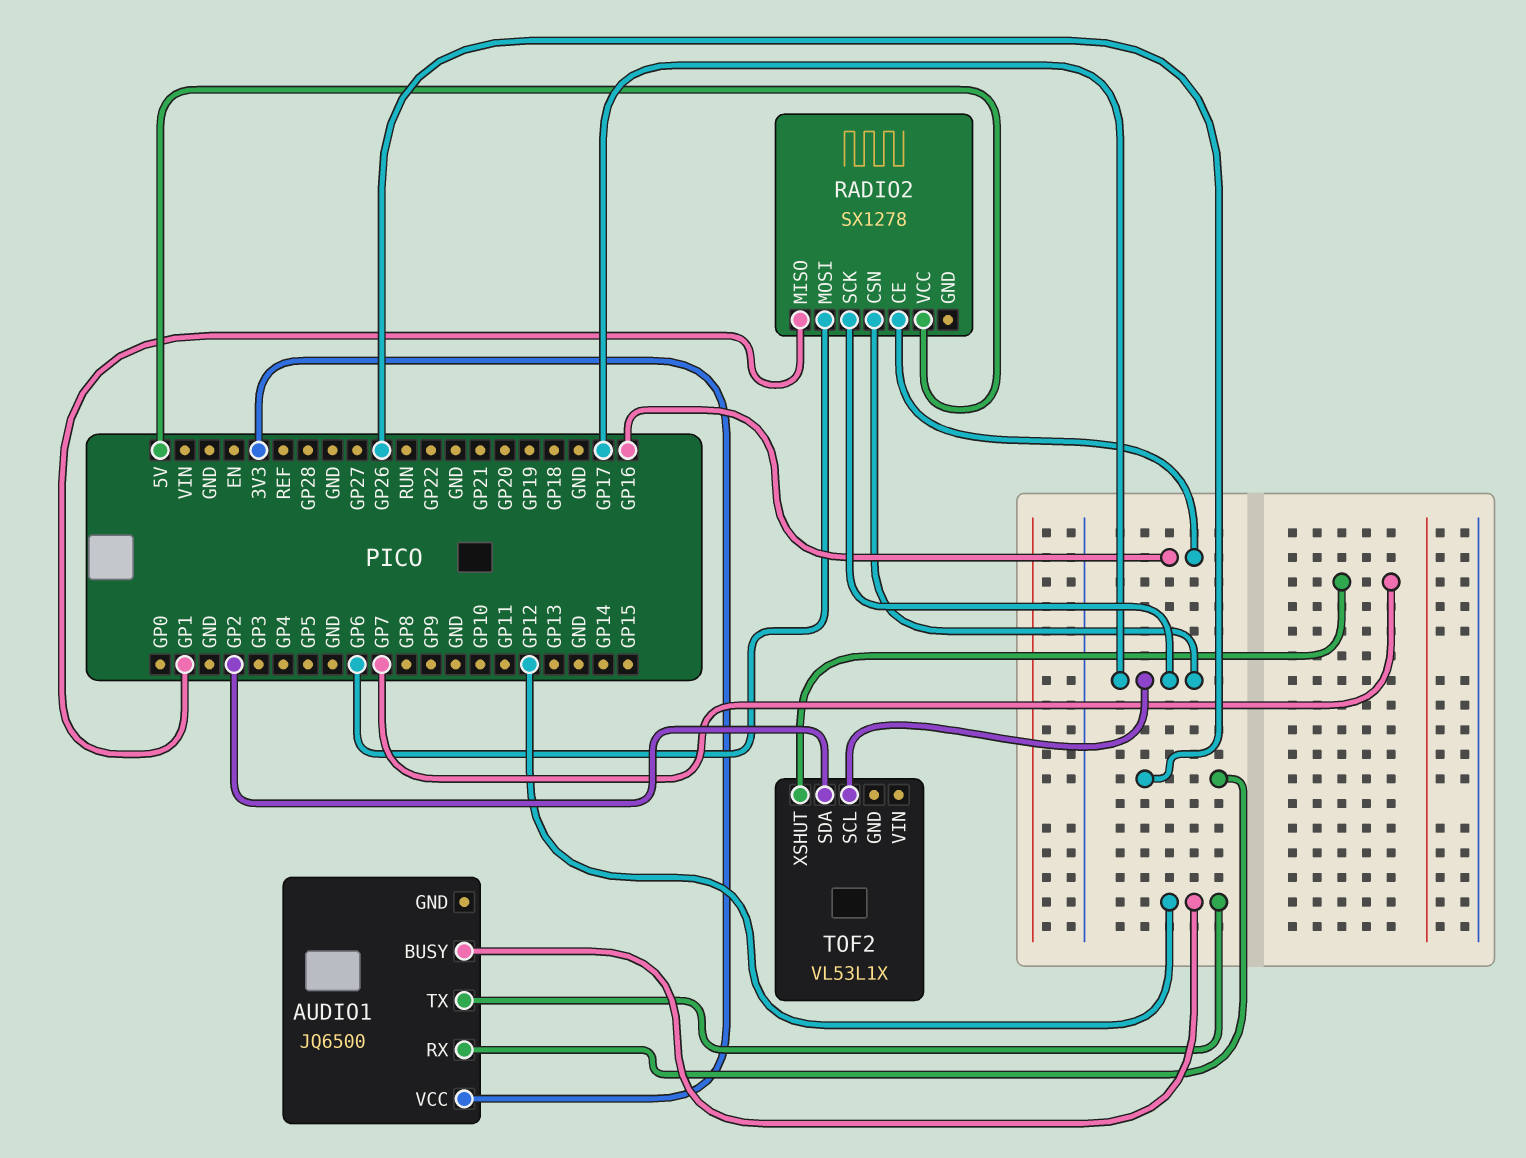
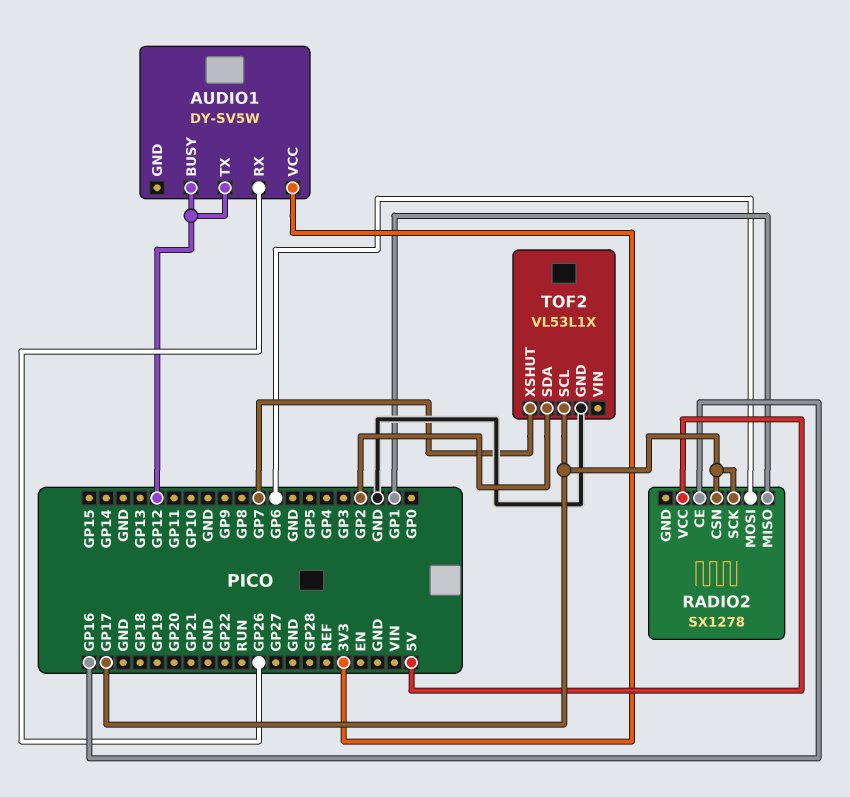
AUDIO1: JQ6500 -> DY-SV5W
TOF2 pin GND: none -> GND

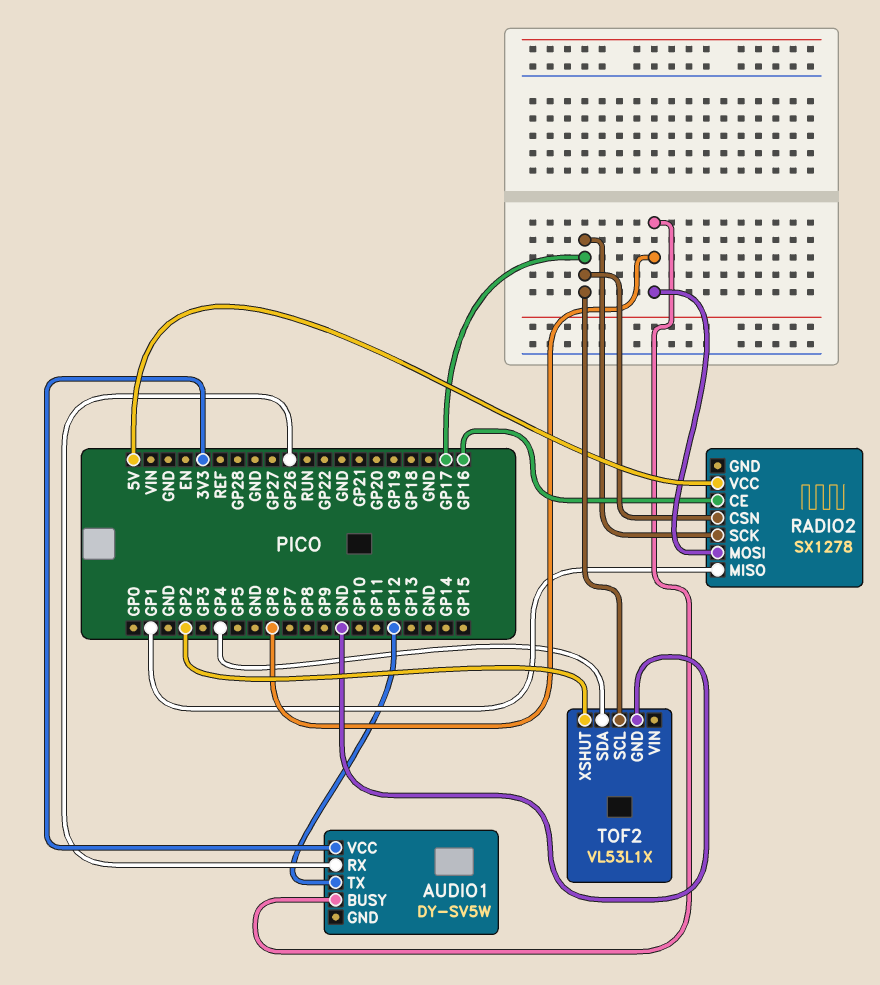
AUDIO1 pin BUSY: GP12 -> GP6
TOF2 pin SDA: GP2 -> GP4
TOF2 pin XSHUT: GP7 -> GP2

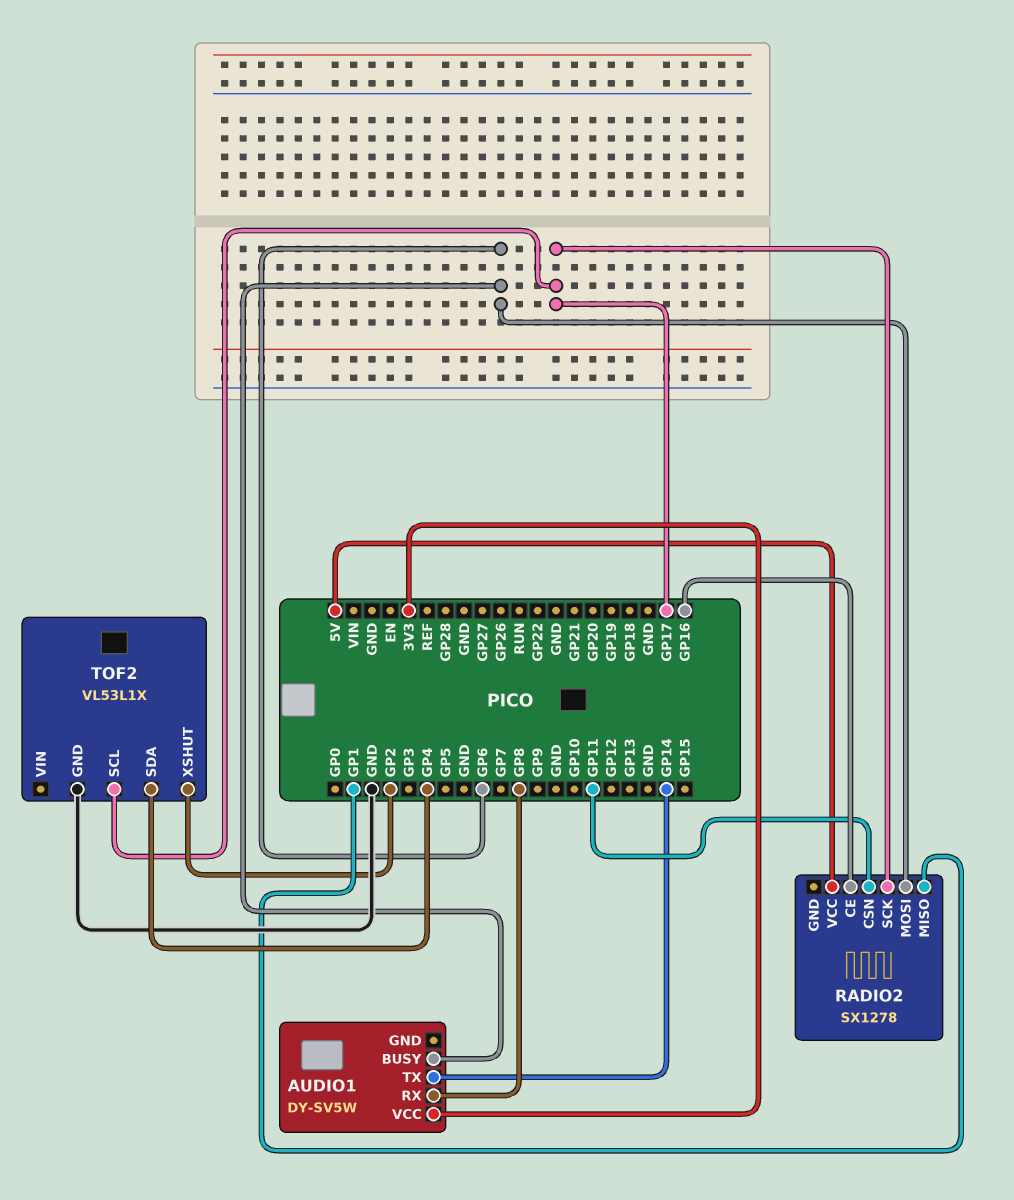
AUDIO1 pin RX: GP26 -> GP8
AUDIO1 pin TX: GP12 -> GP14
RADIO2 pin CSN: GP17 -> GP11

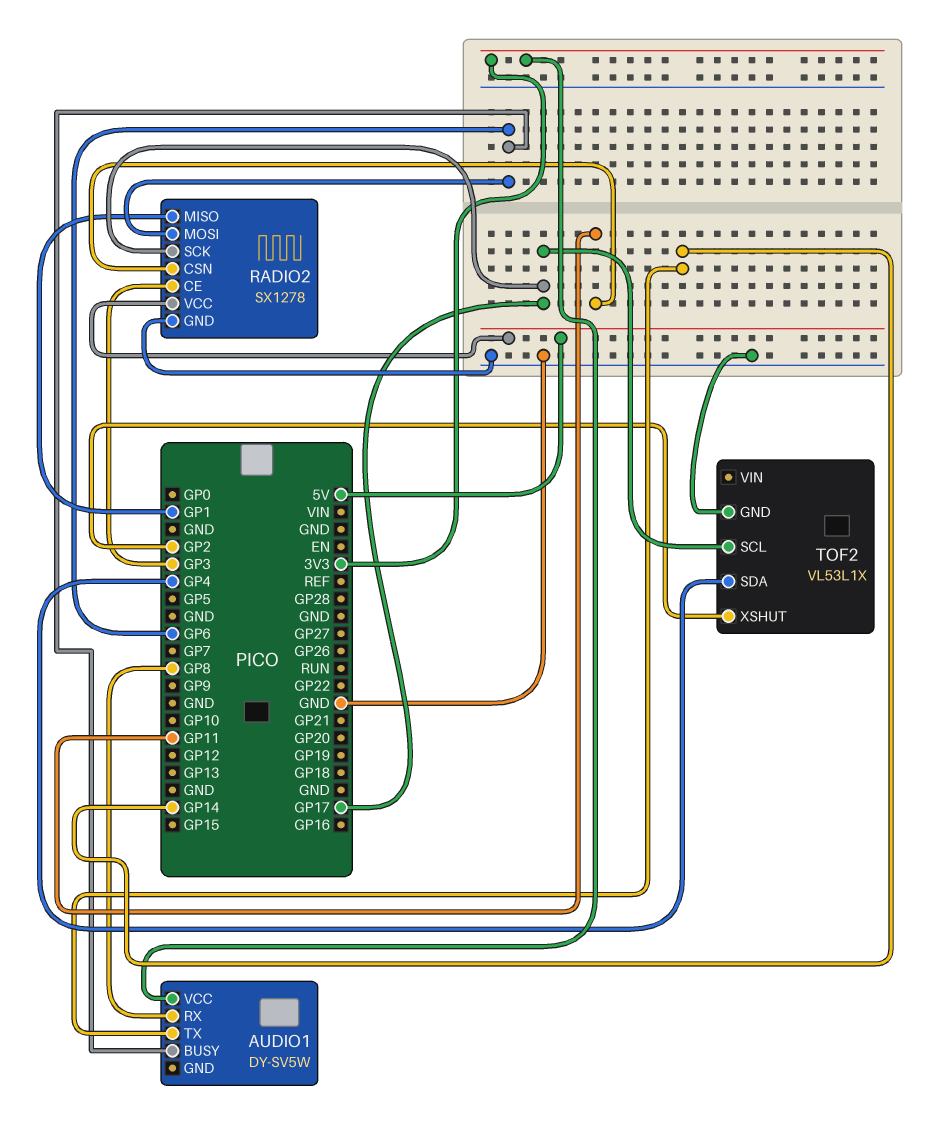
RADIO2 pin CE: GP16 -> GP3
RADIO2 pin GND: none -> GND

